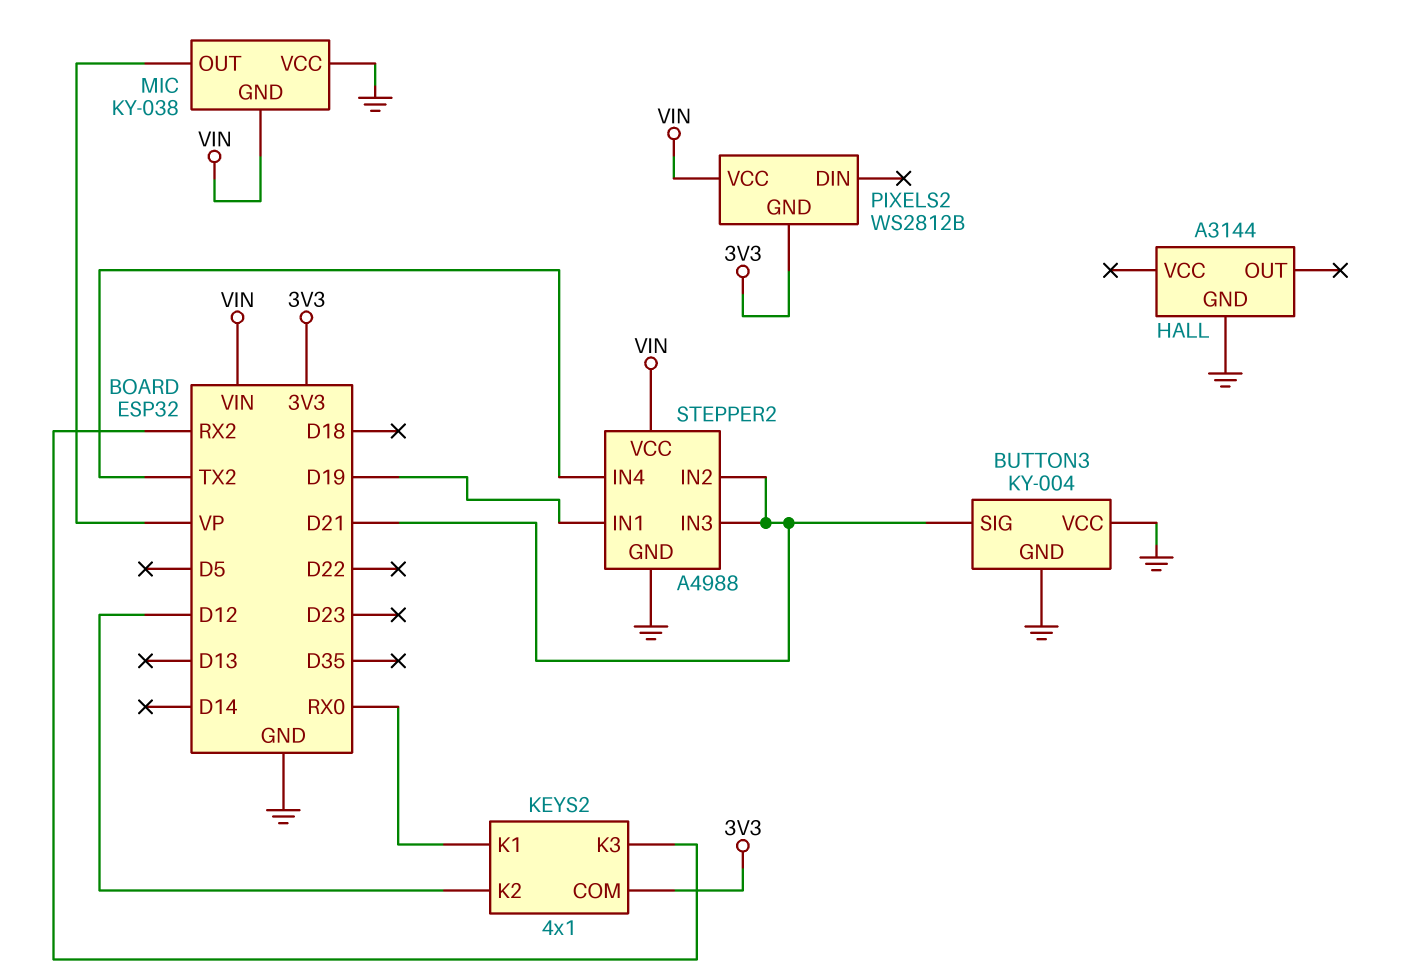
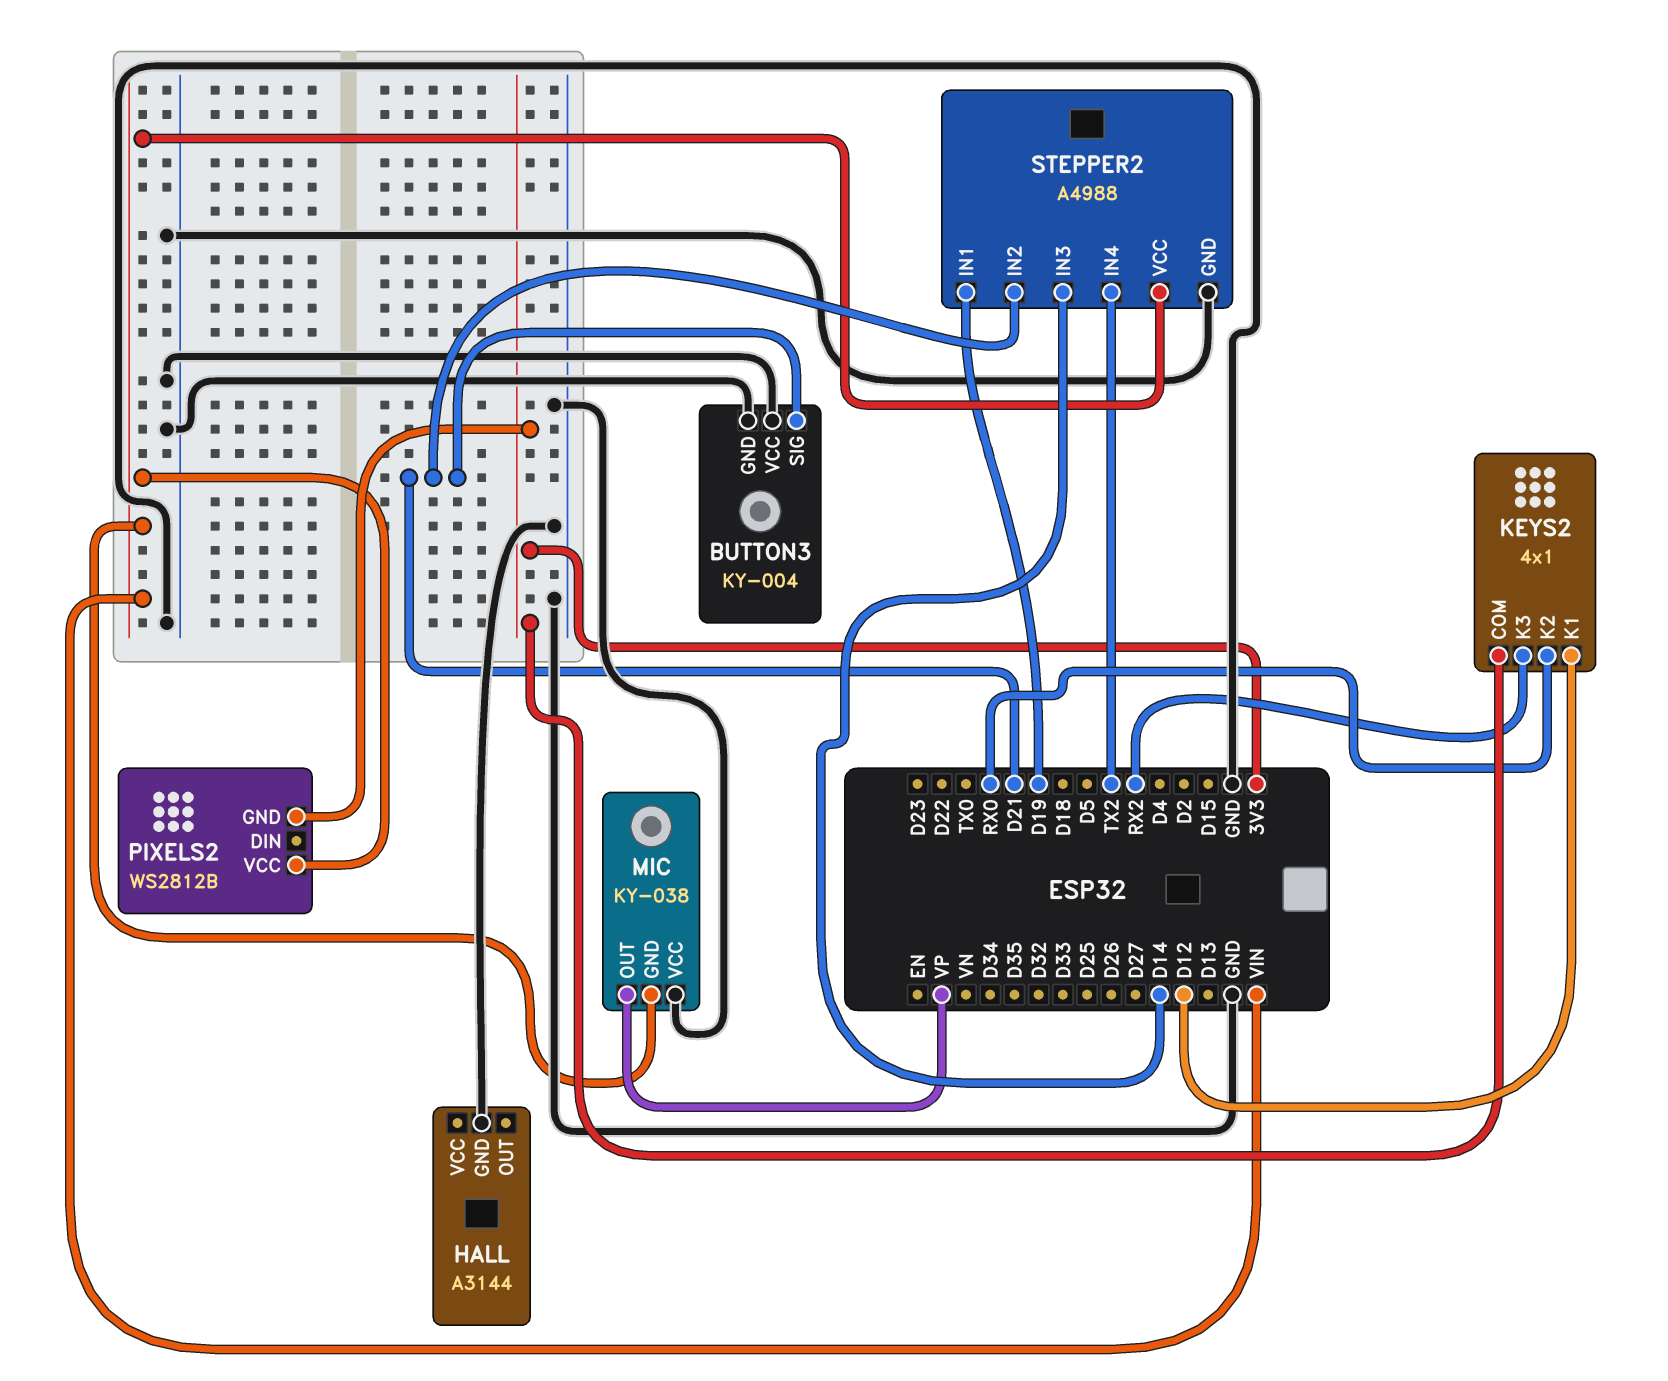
KEYS2 pin K1: RX0 -> D12
KEYS2 pin K2: D12 -> RX0
STEPPER2 pin IN3: D21 -> D14

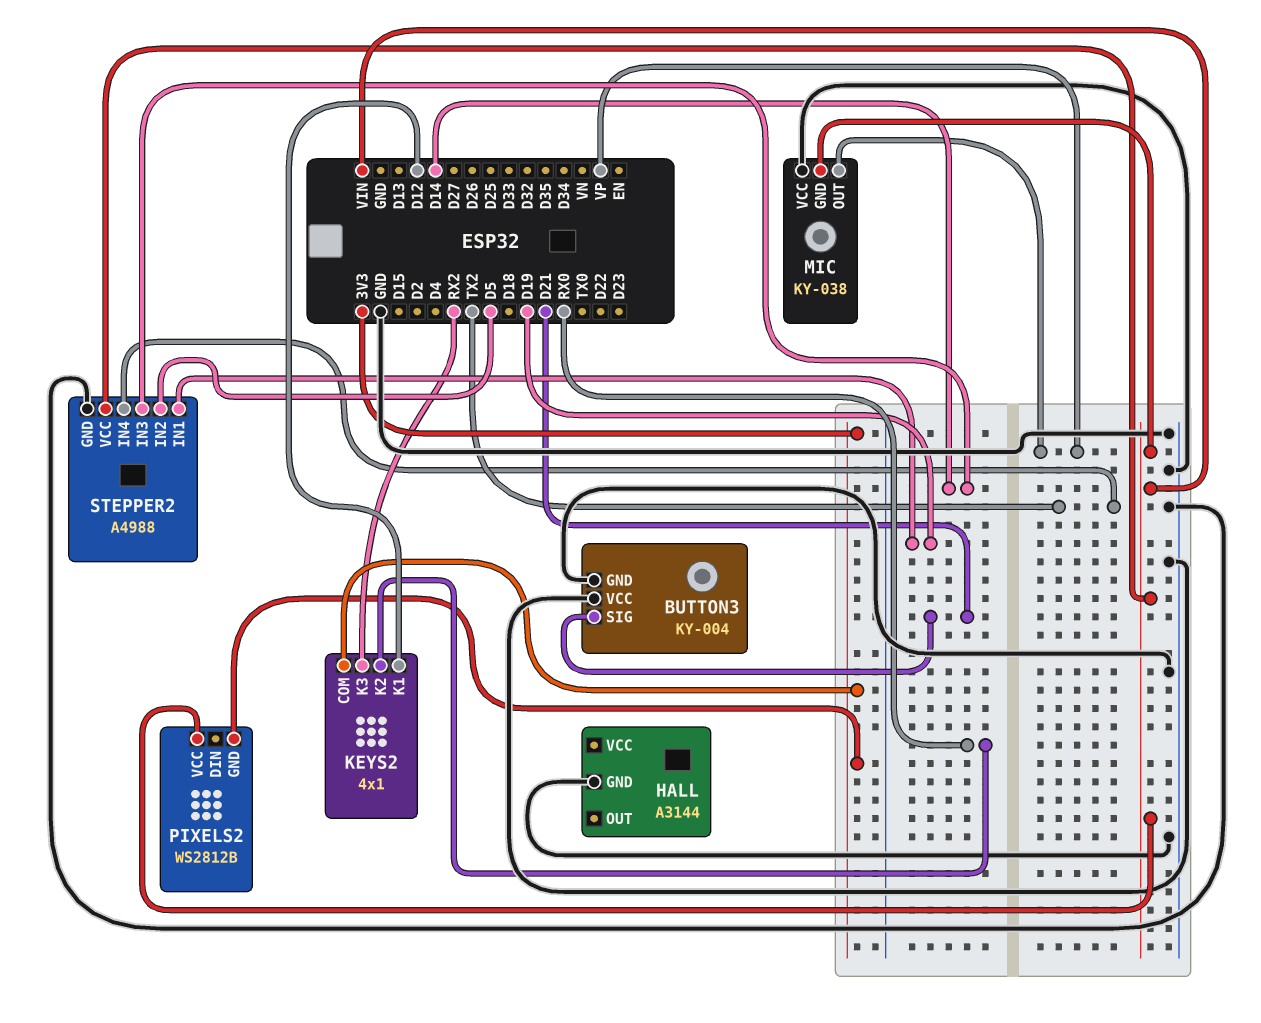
STEPPER2 pin IN2: D21 -> D5

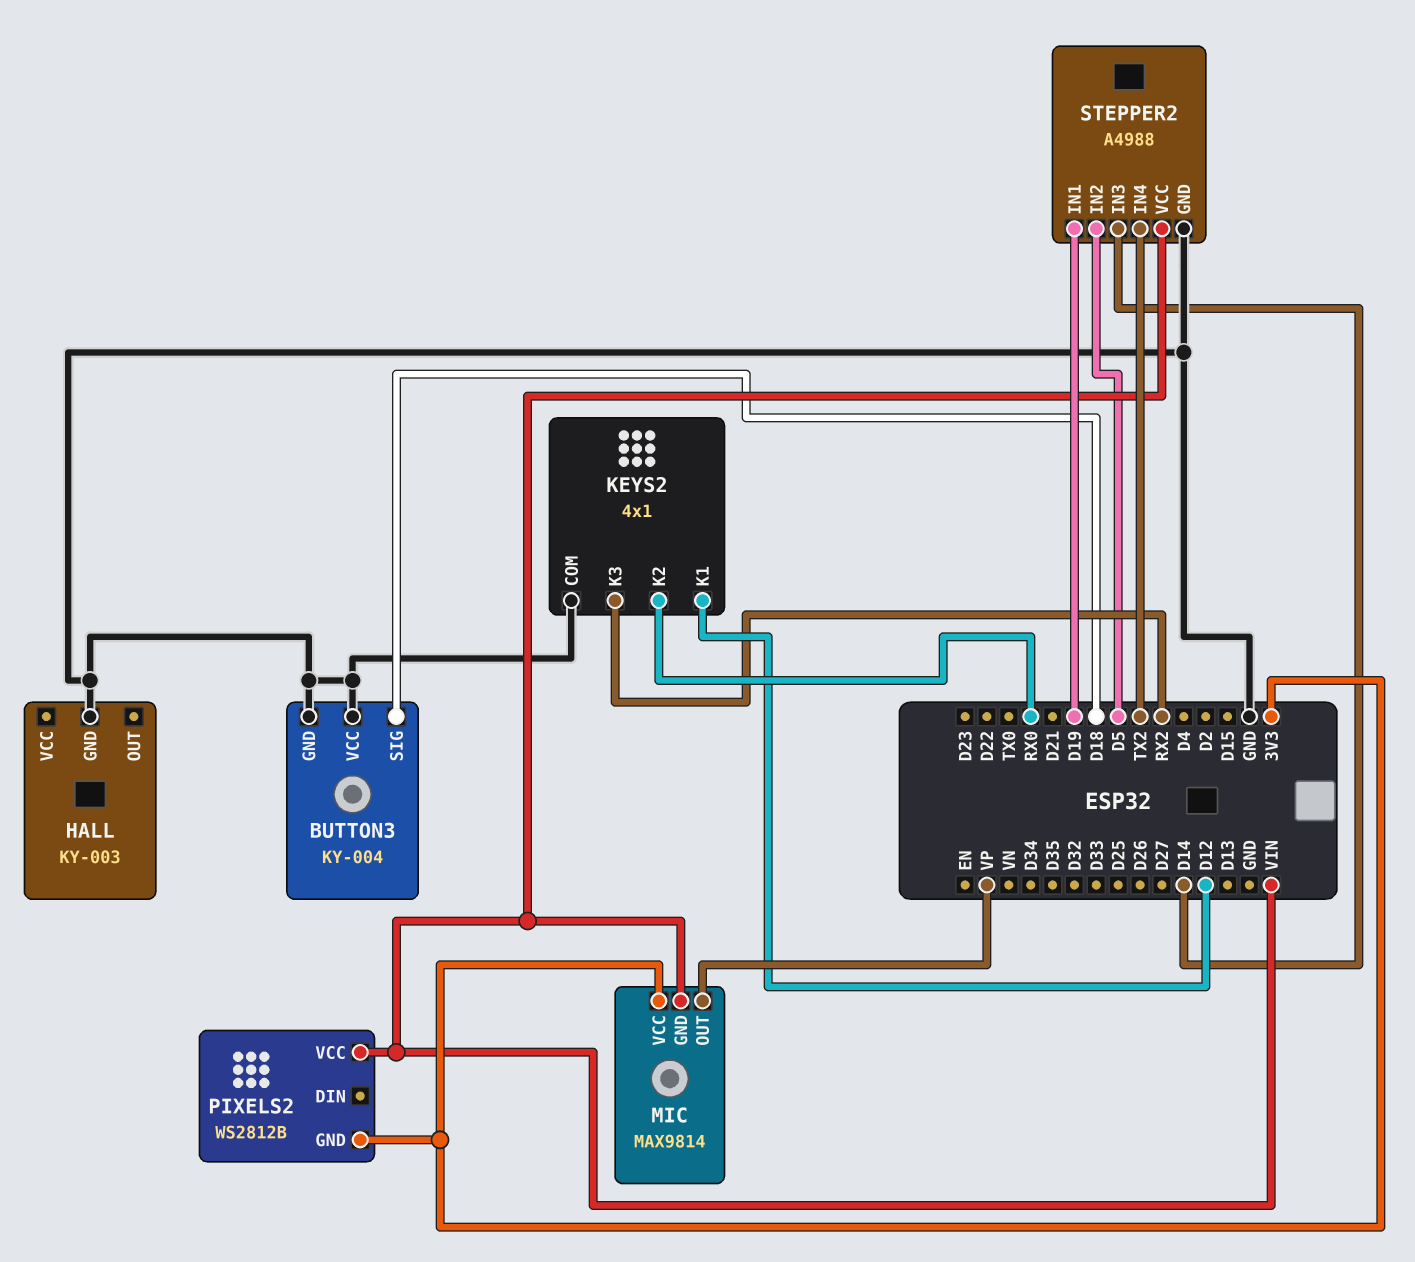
BUTTON3 pin SIG: D21 -> D18
HALL: A3144 -> KY-003
KEYS2 pin COM: 3V3 -> GND
MIC: KY-038 -> MAX9814
MIC pin VCC: GND -> 3V3

